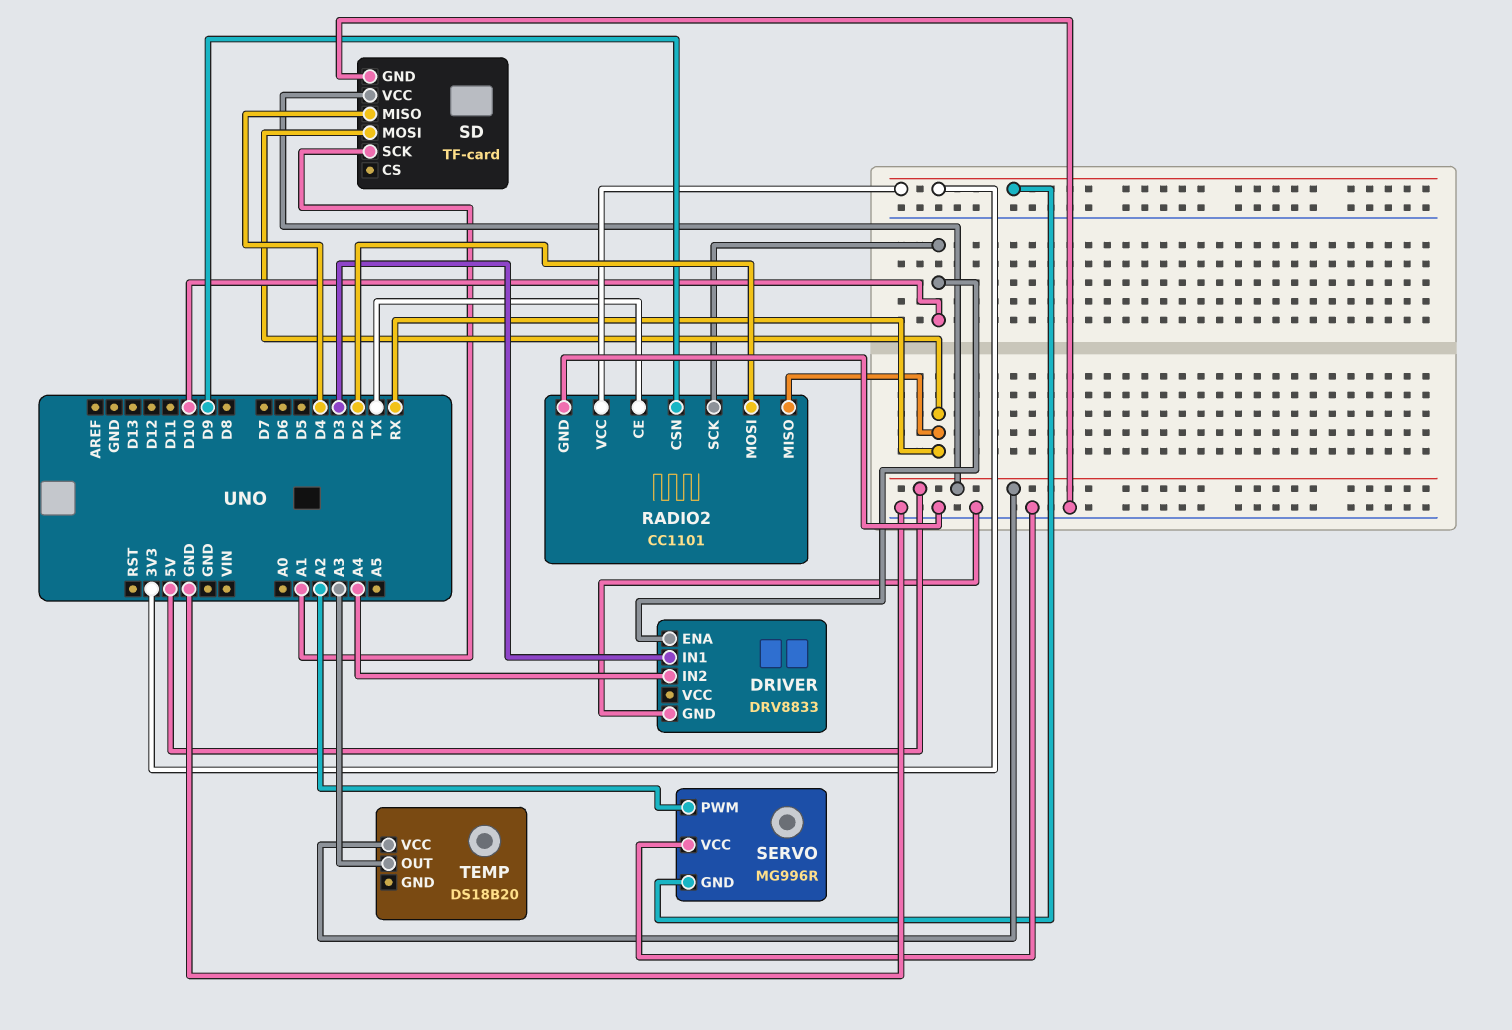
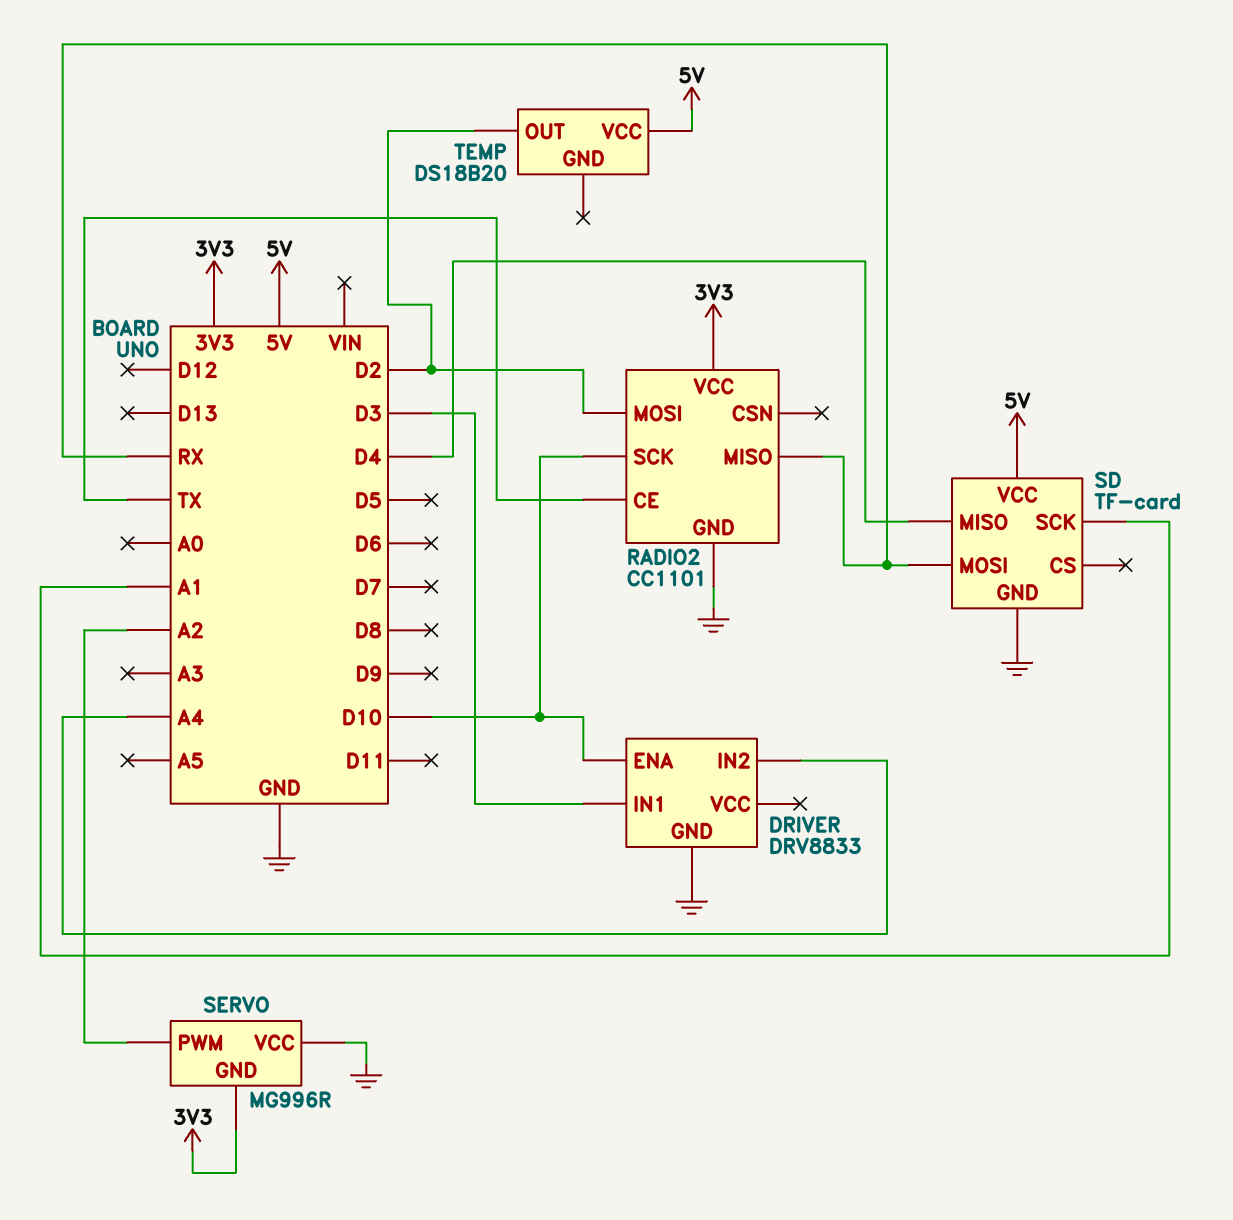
RADIO2 pin CSN: D9 -> none
TEMP pin OUT: A3 -> D2

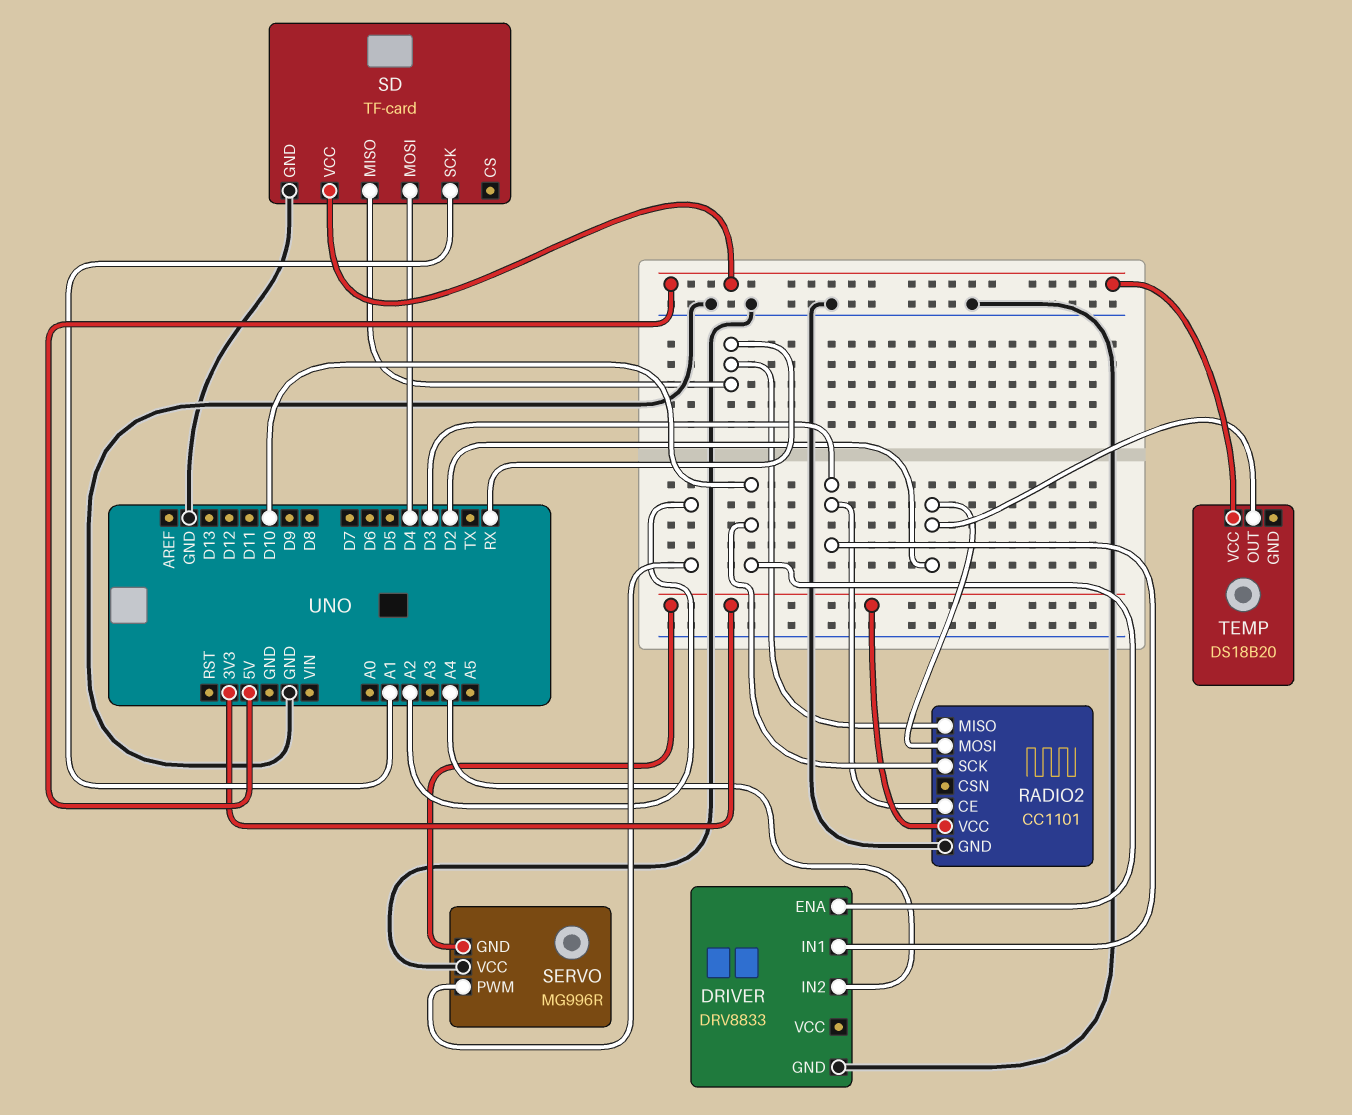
RADIO2 pin CE: TX -> D3
SD pin MISO: D4 -> RX
SD pin MOSI: RX -> D4

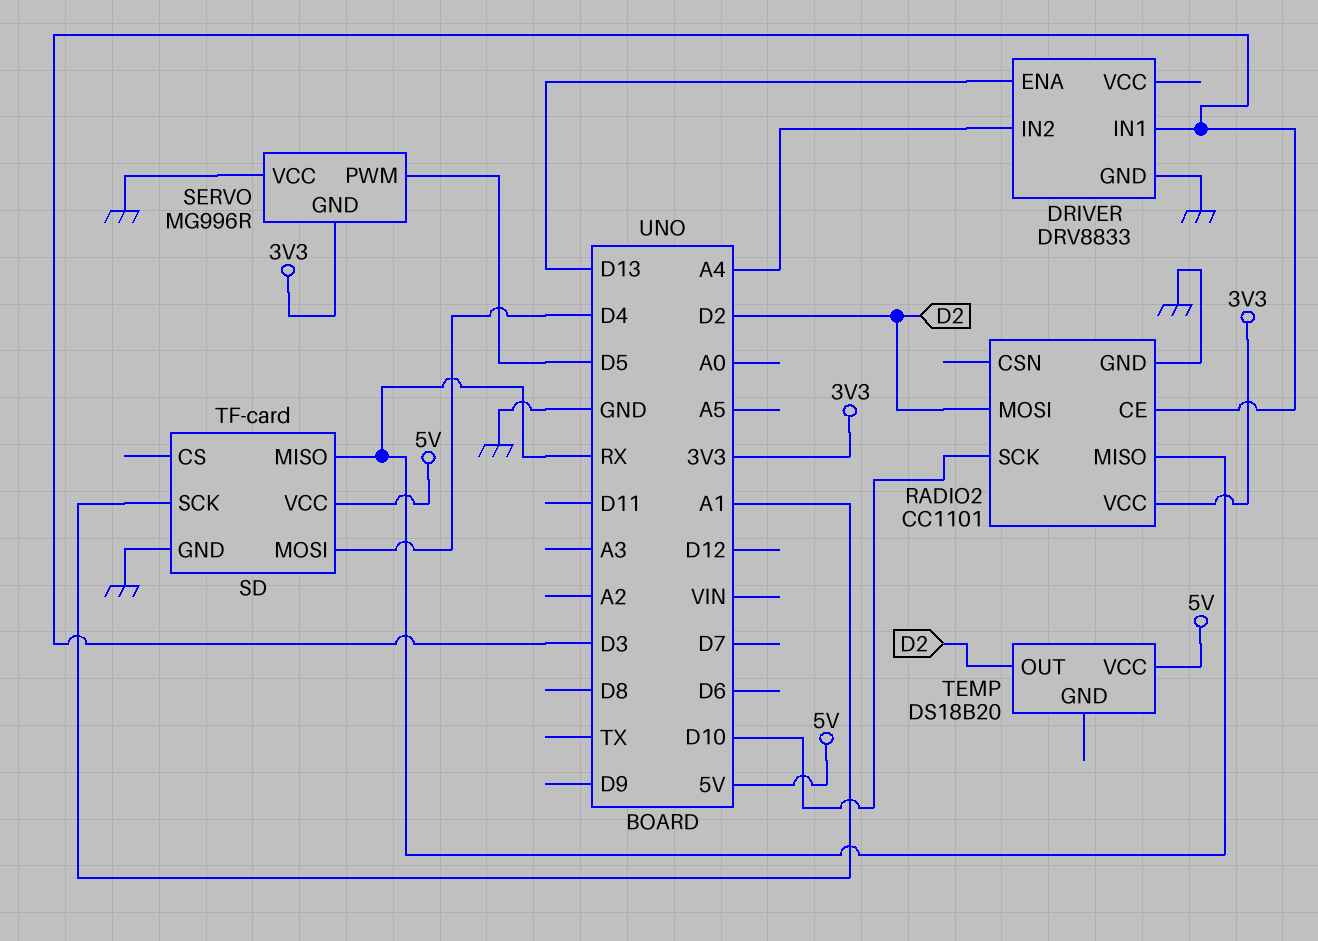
DRIVER pin ENA: D10 -> D13
SERVO pin PWM: A2 -> D5

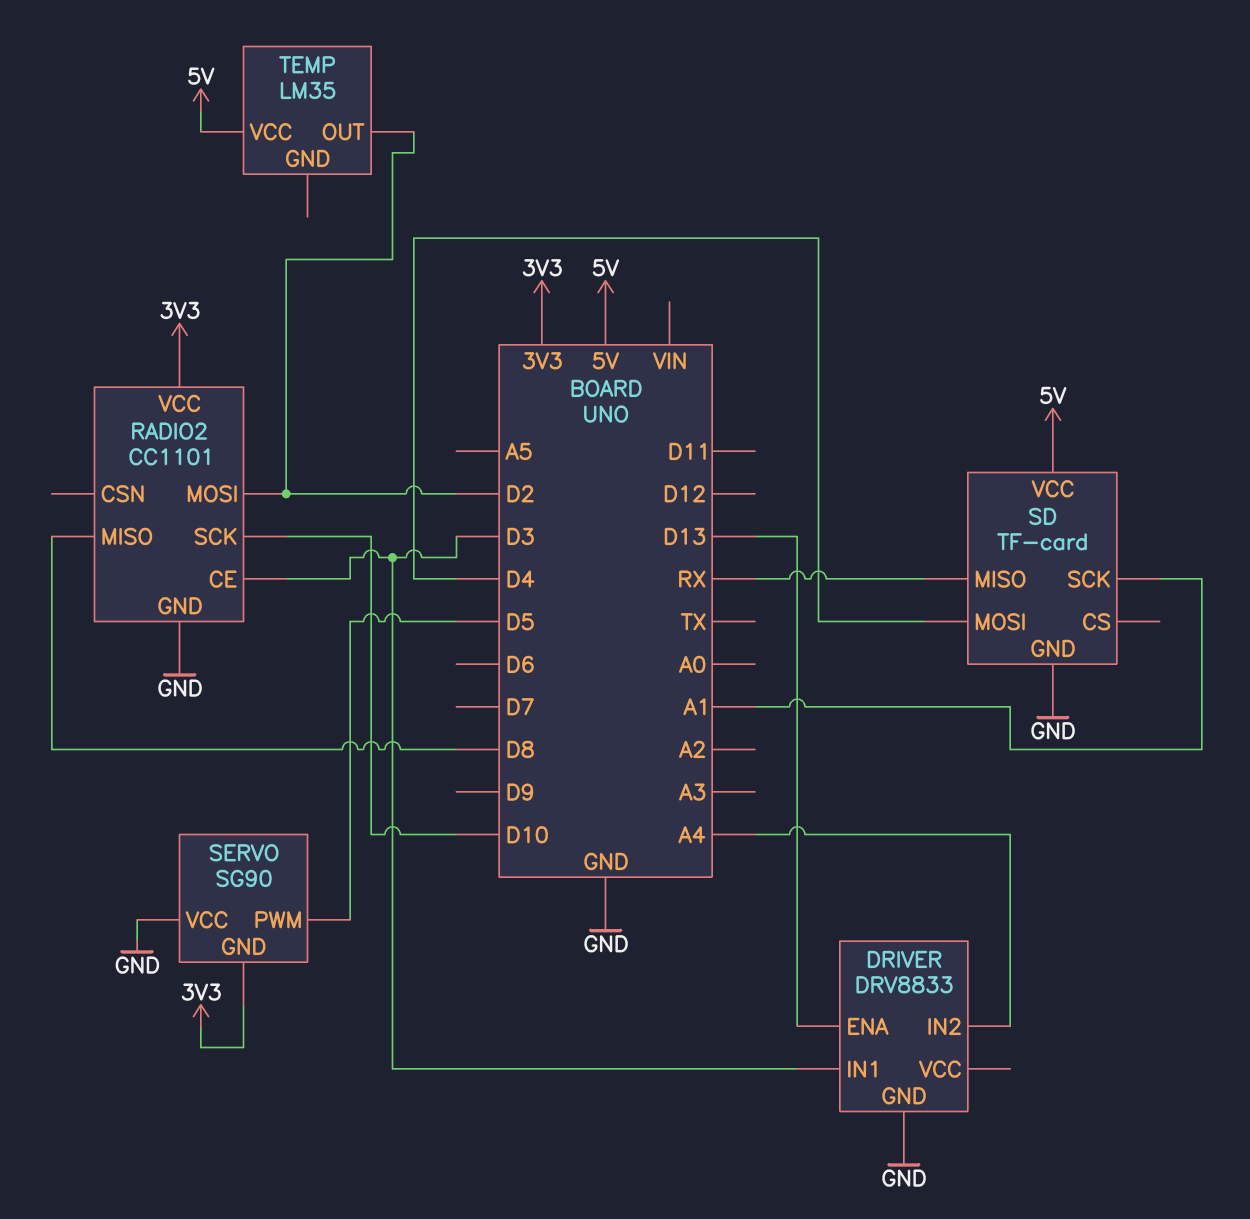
RADIO2 pin MISO: RX -> D8
SERVO: MG996R -> SG90
TEMP: DS18B20 -> LM35

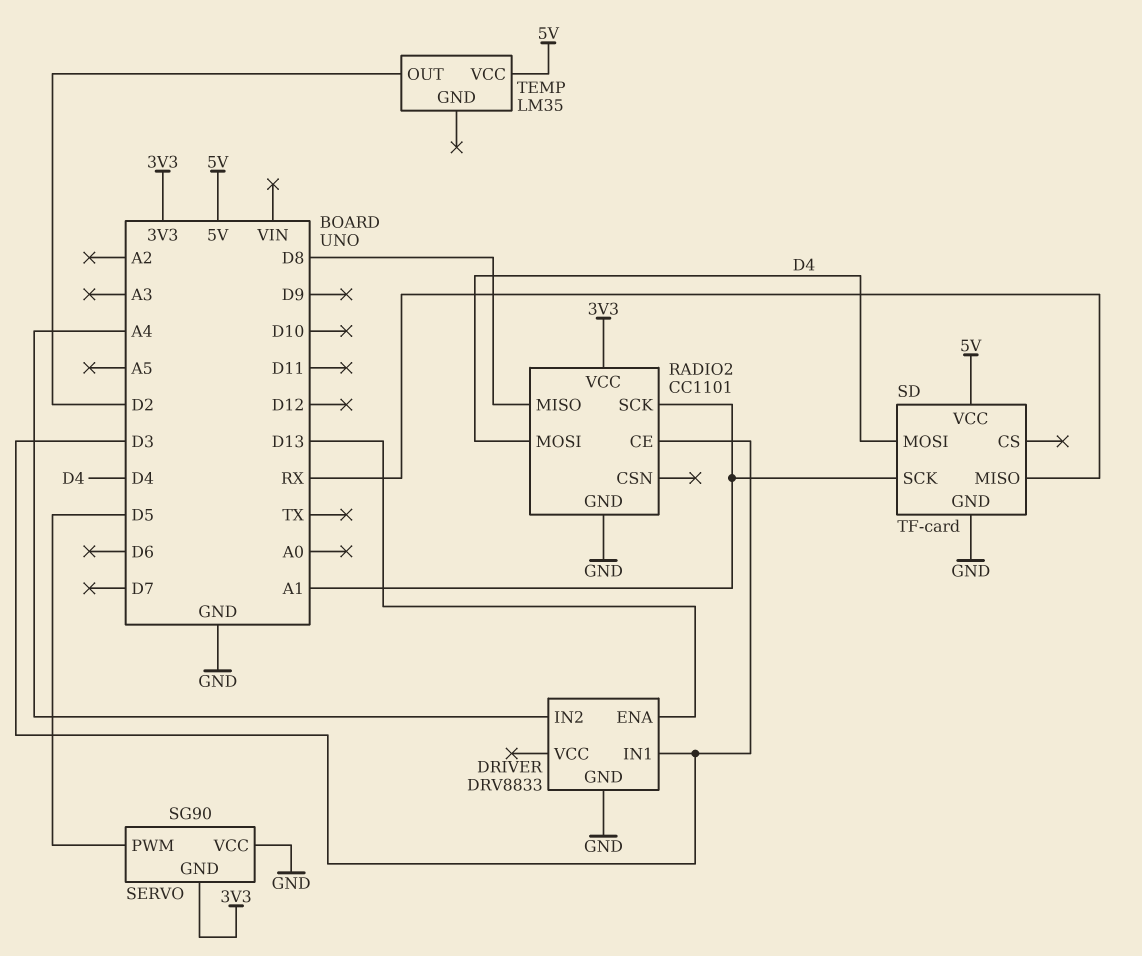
RADIO2 pin MOSI: D2 -> D4
RADIO2 pin SCK: D10 -> A1

